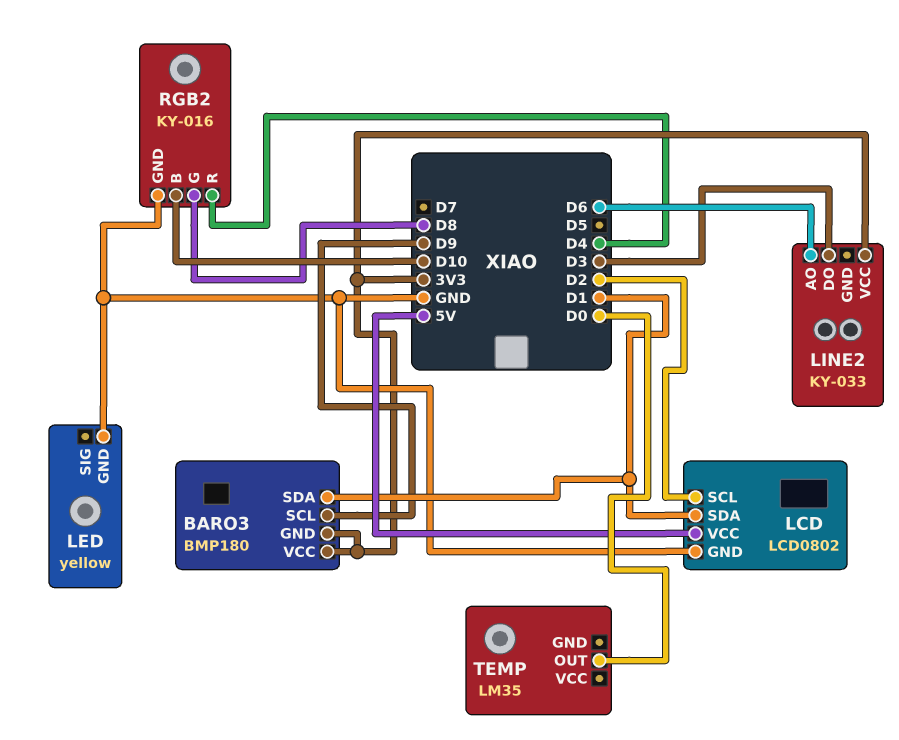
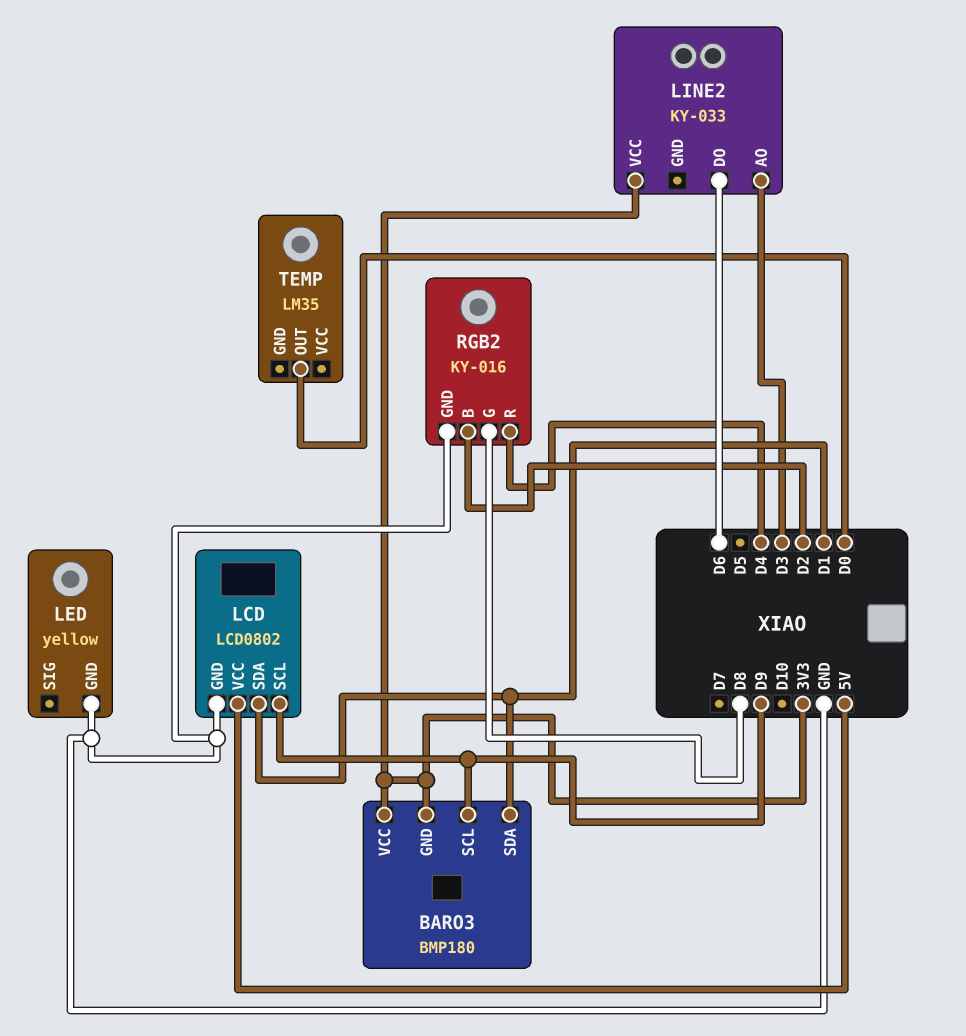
LCD pin SCL: D2 -> D9
LINE2 pin AO: D6 -> D3
LINE2 pin DO: D3 -> D6
RGB2 pin B: D10 -> D2

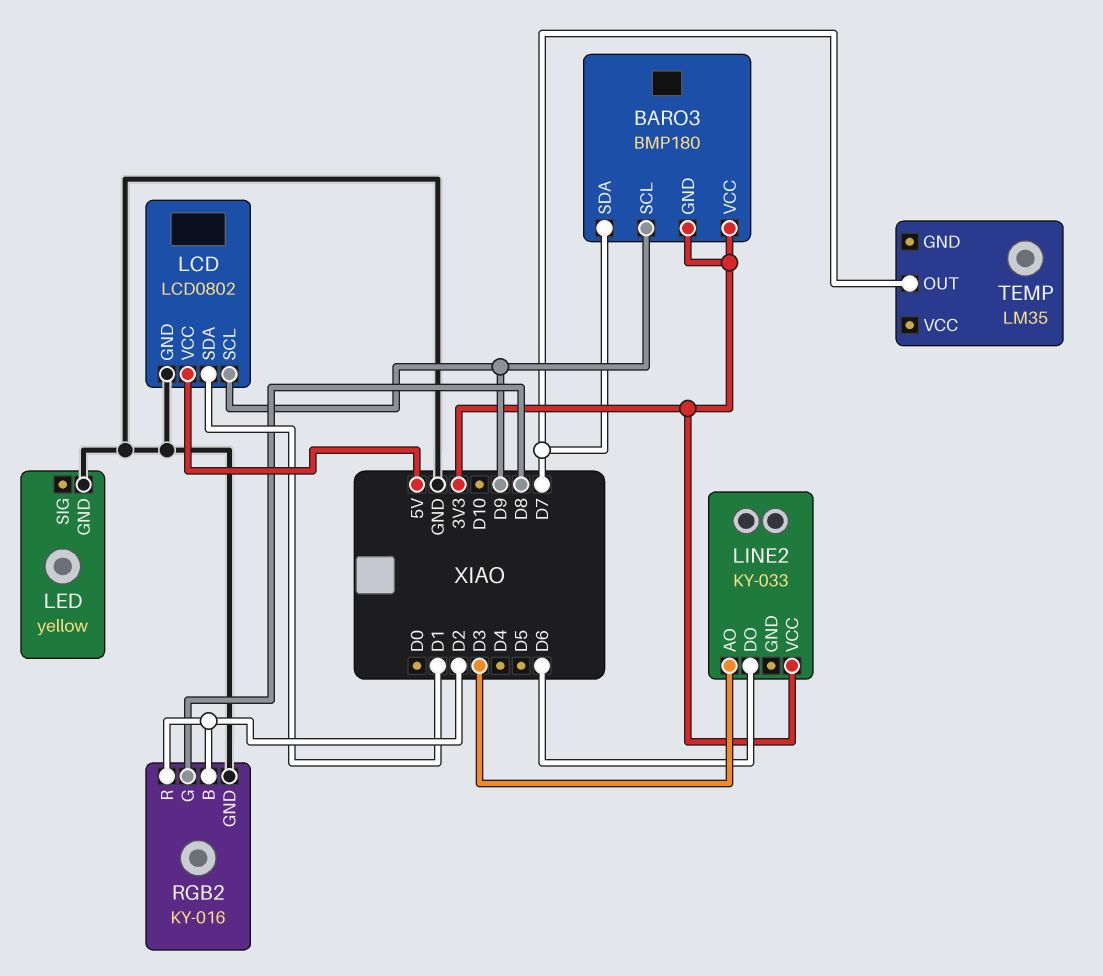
BARO3 pin SDA: D1 -> D7
RGB2 pin R: D4 -> D2
TEMP pin OUT: D0 -> D7

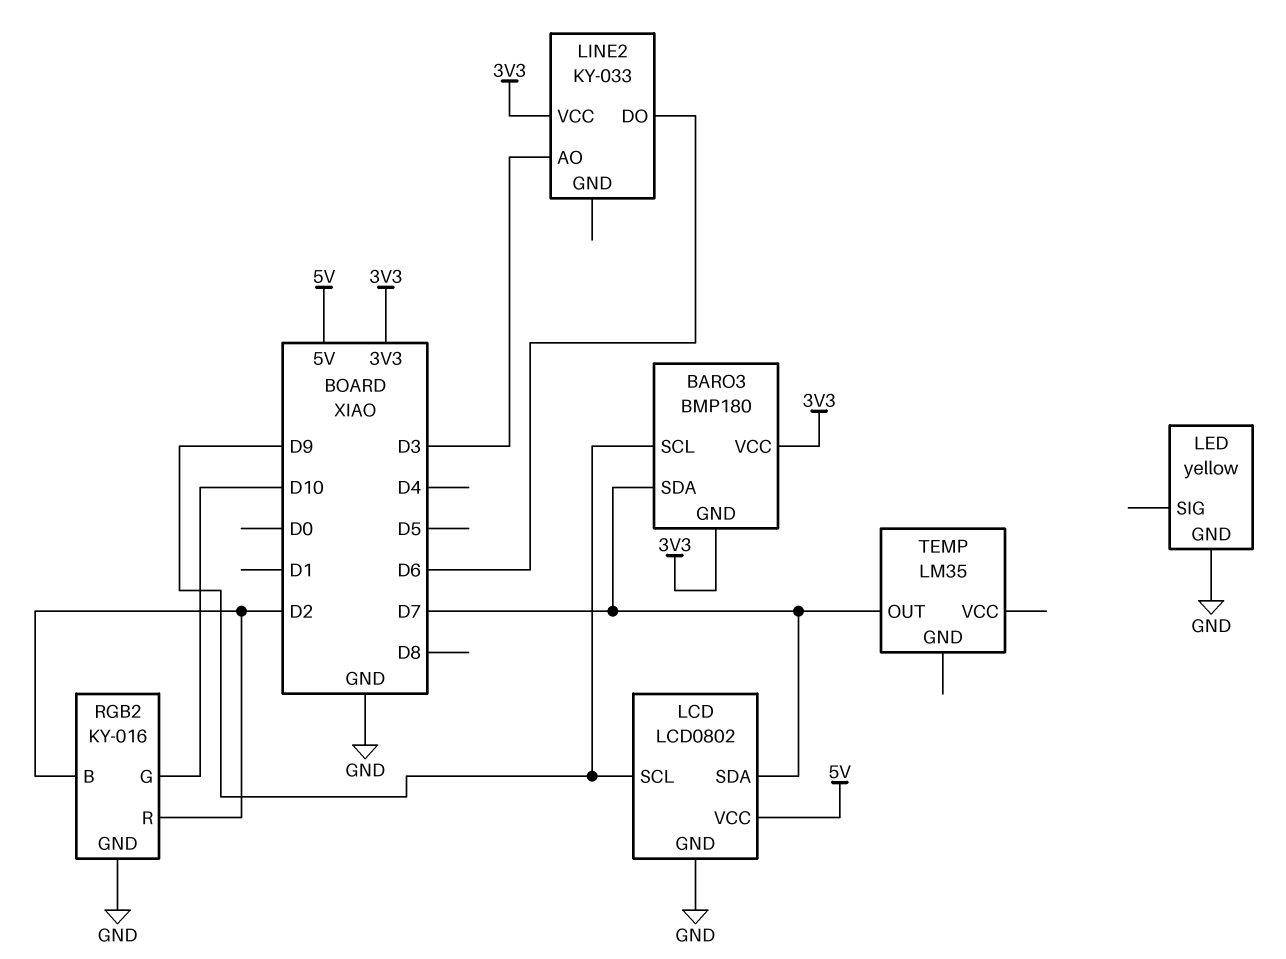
LCD pin SDA: D1 -> D7
RGB2 pin G: D8 -> D10

